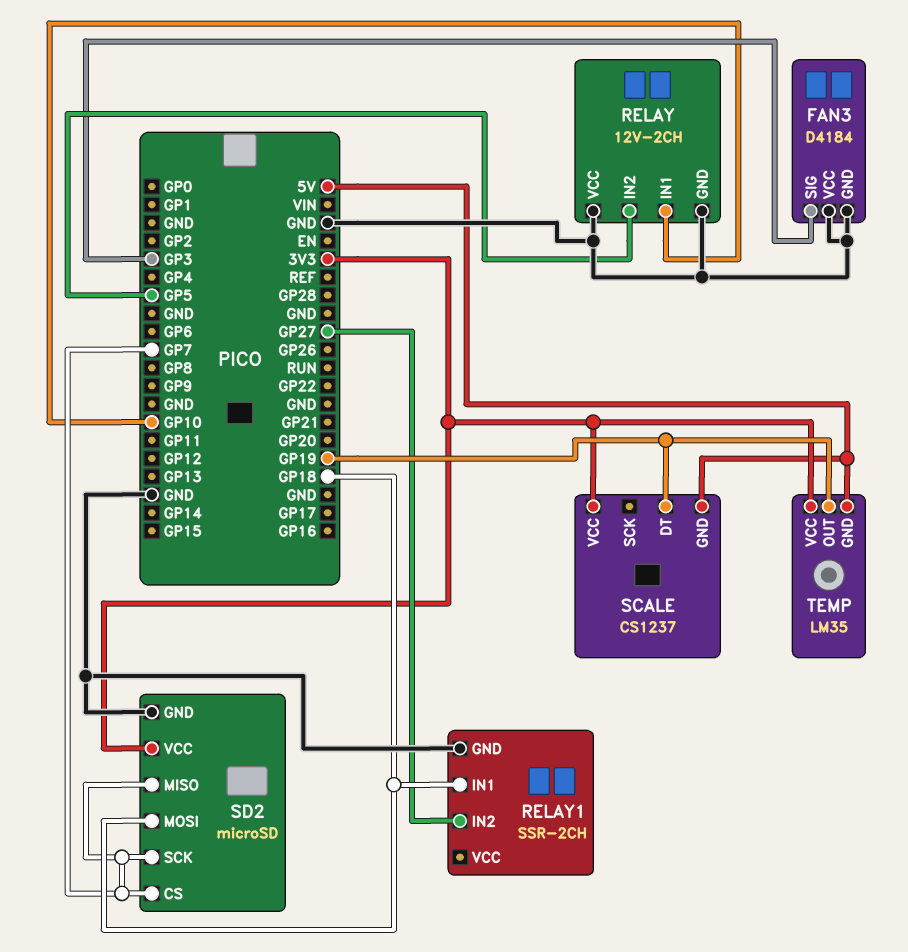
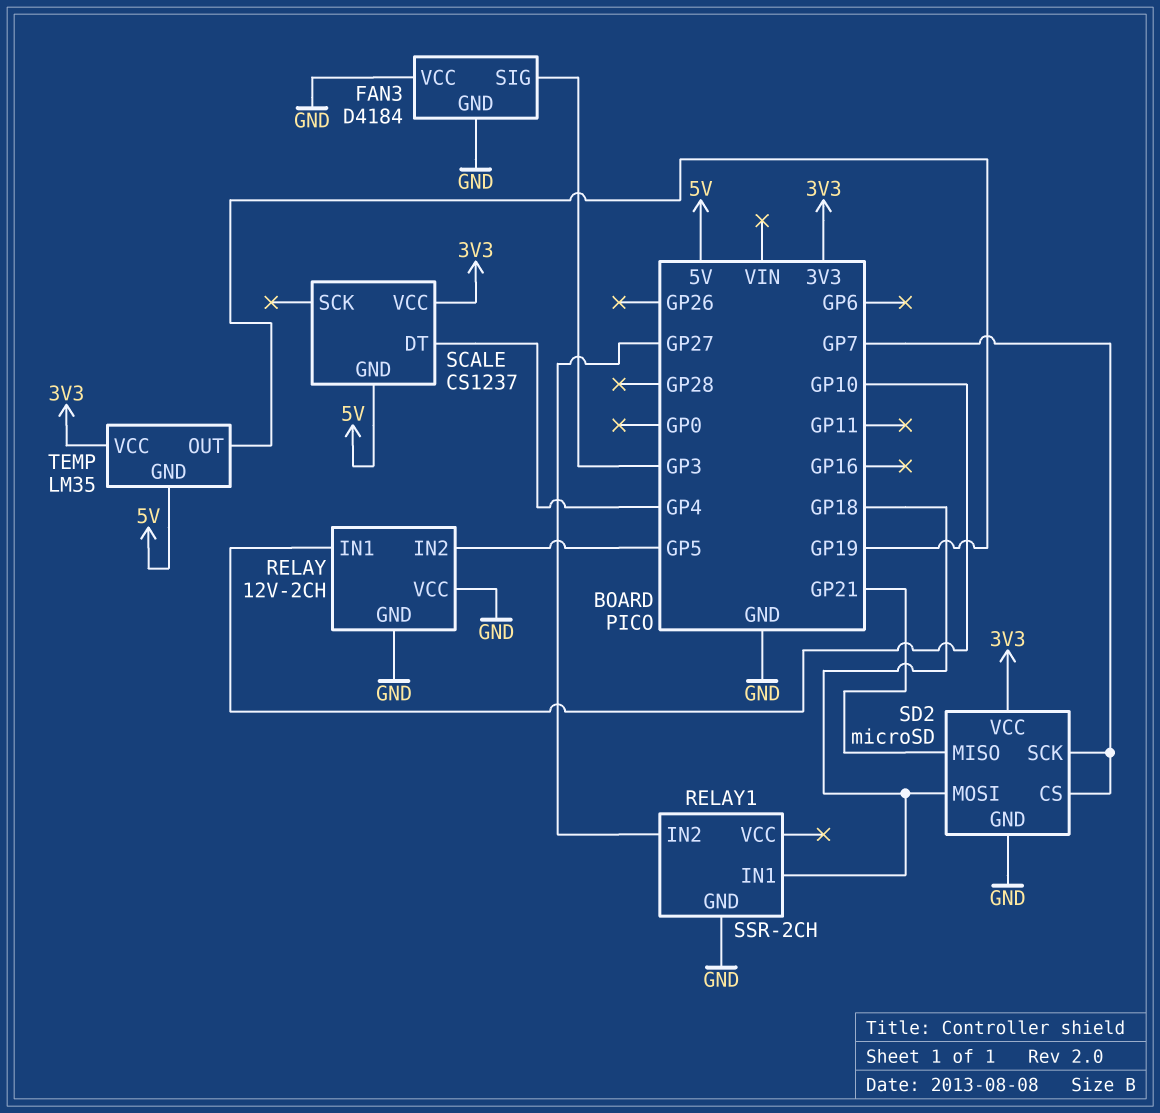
SCALE pin DT: GP19 -> GP4
SD2 pin MISO: GP7 -> GP21

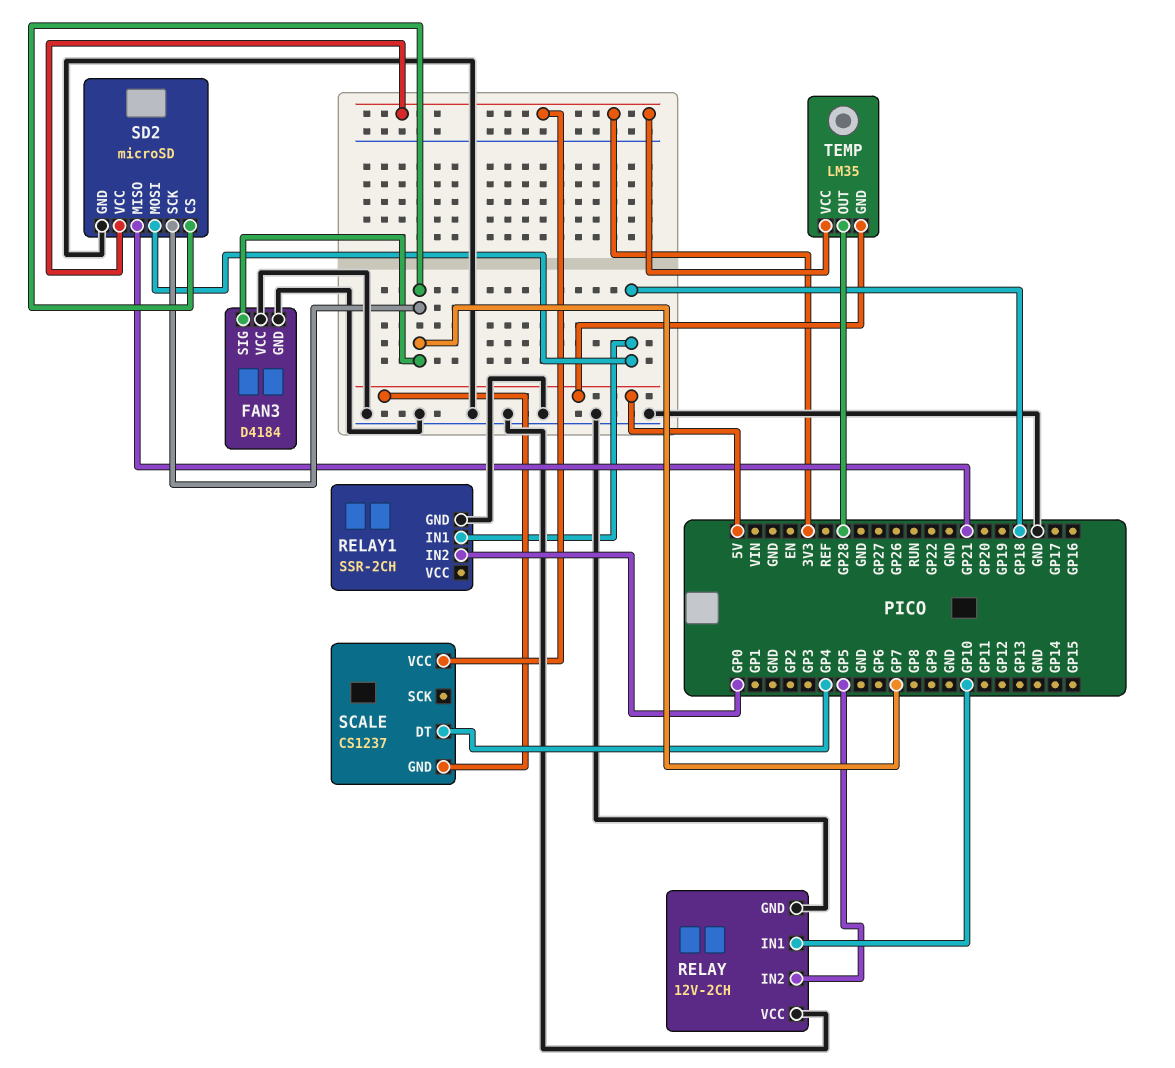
FAN3 pin SIG: GP3 -> GP7
RELAY1 pin IN2: GP27 -> GP0
TEMP pin OUT: GP19 -> GP28

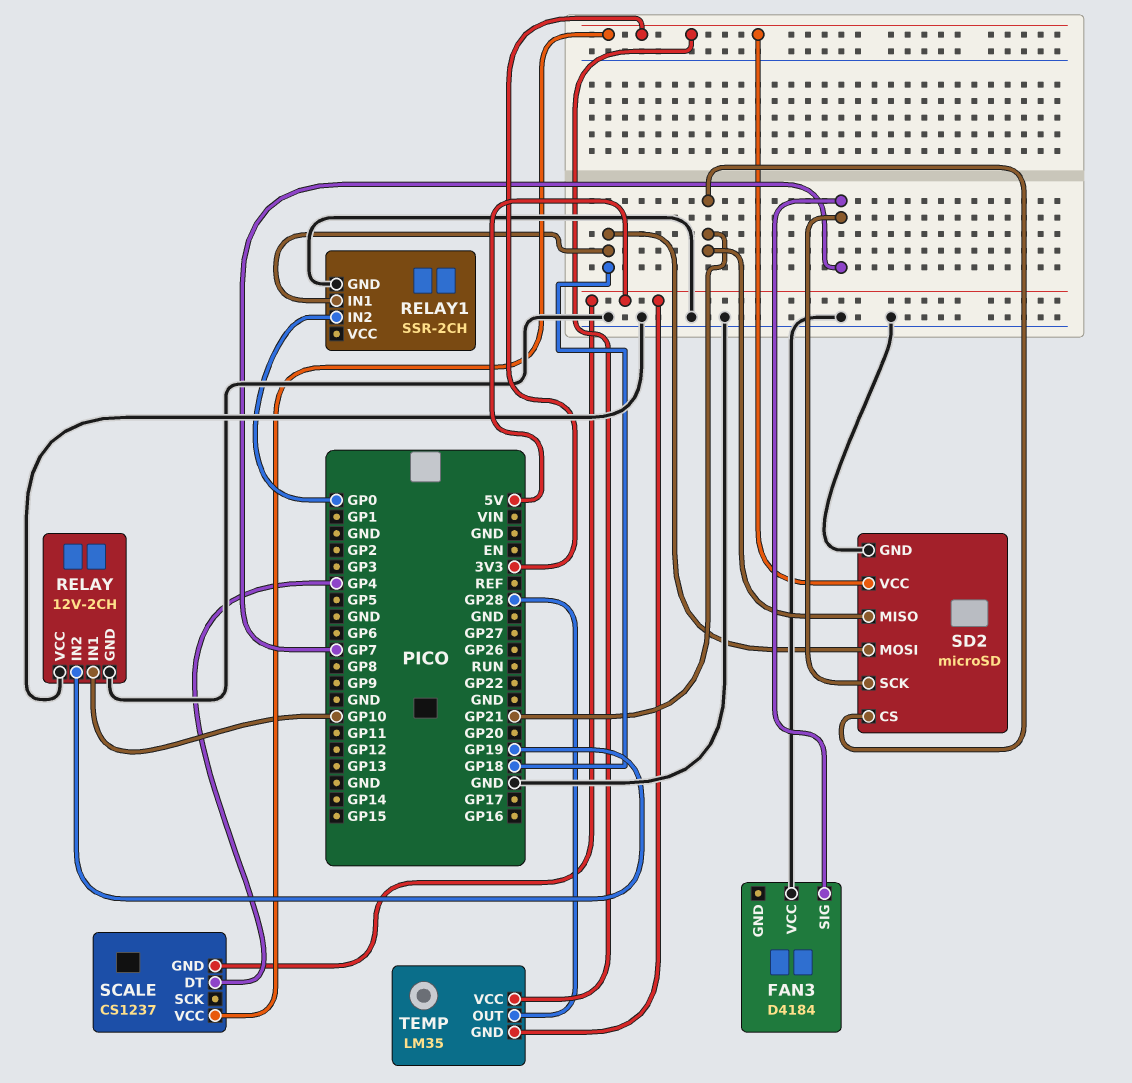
FAN3 pin GND: GND -> none
RELAY pin IN2: GP5 -> GP19
SD2 pin CS: GP7 -> GP21

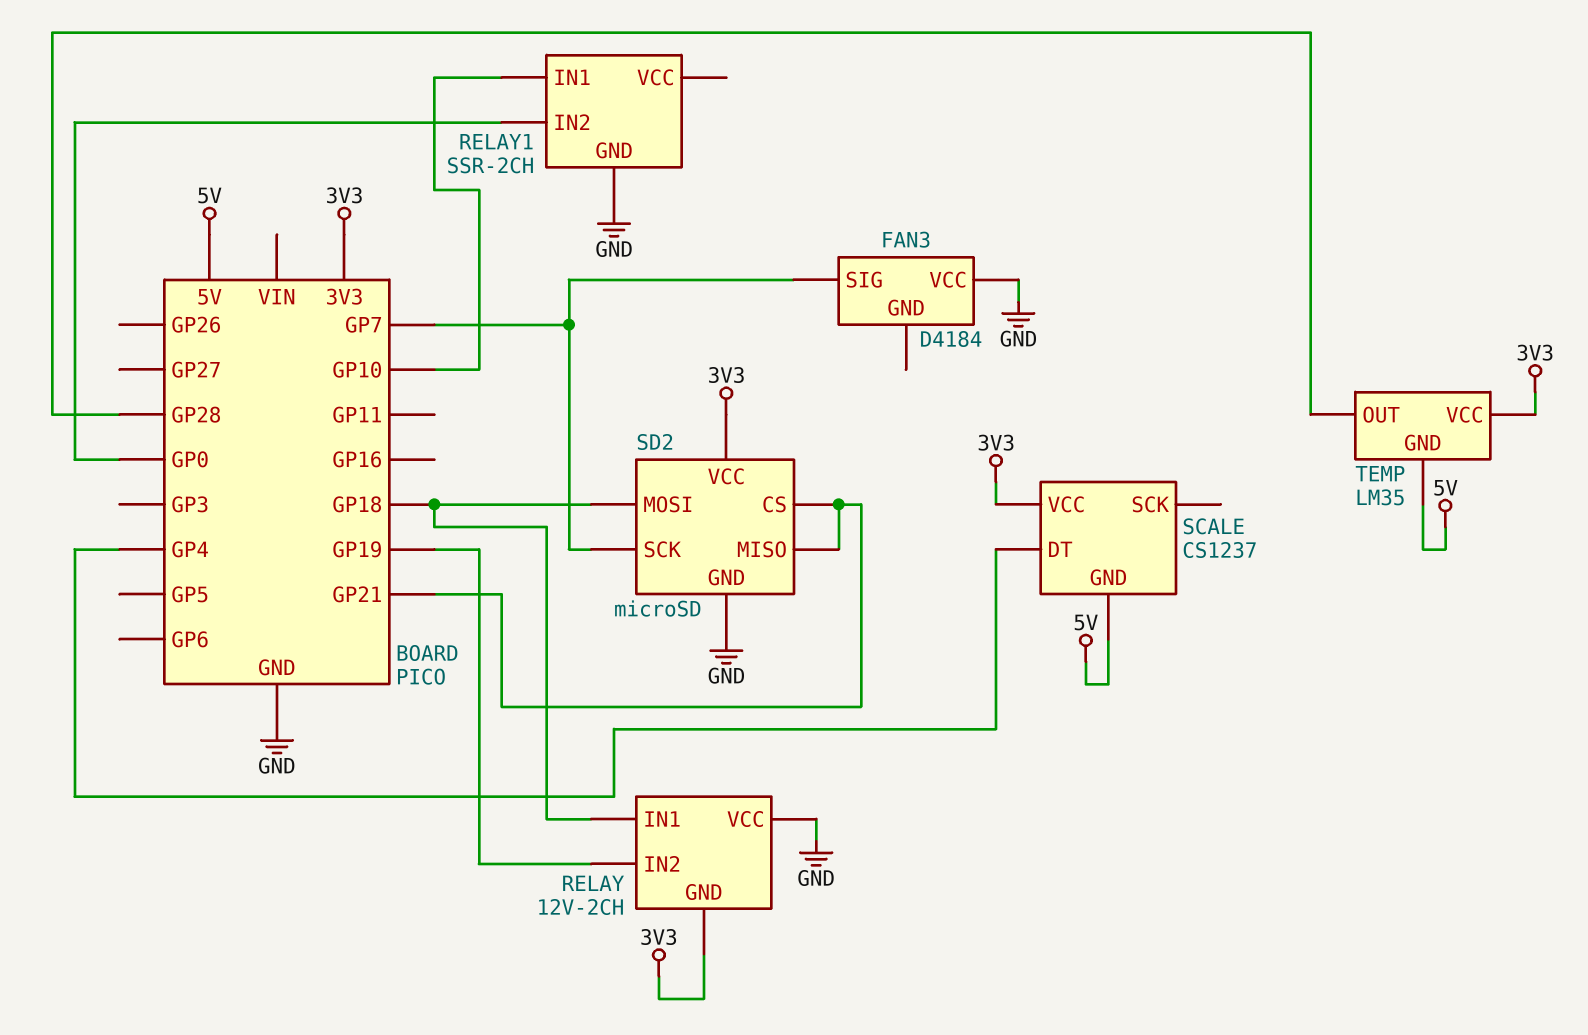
RELAY pin GND: GND -> 3V3
RELAY pin IN1: GP10 -> GP18
RELAY1 pin IN1: GP18 -> GP10

